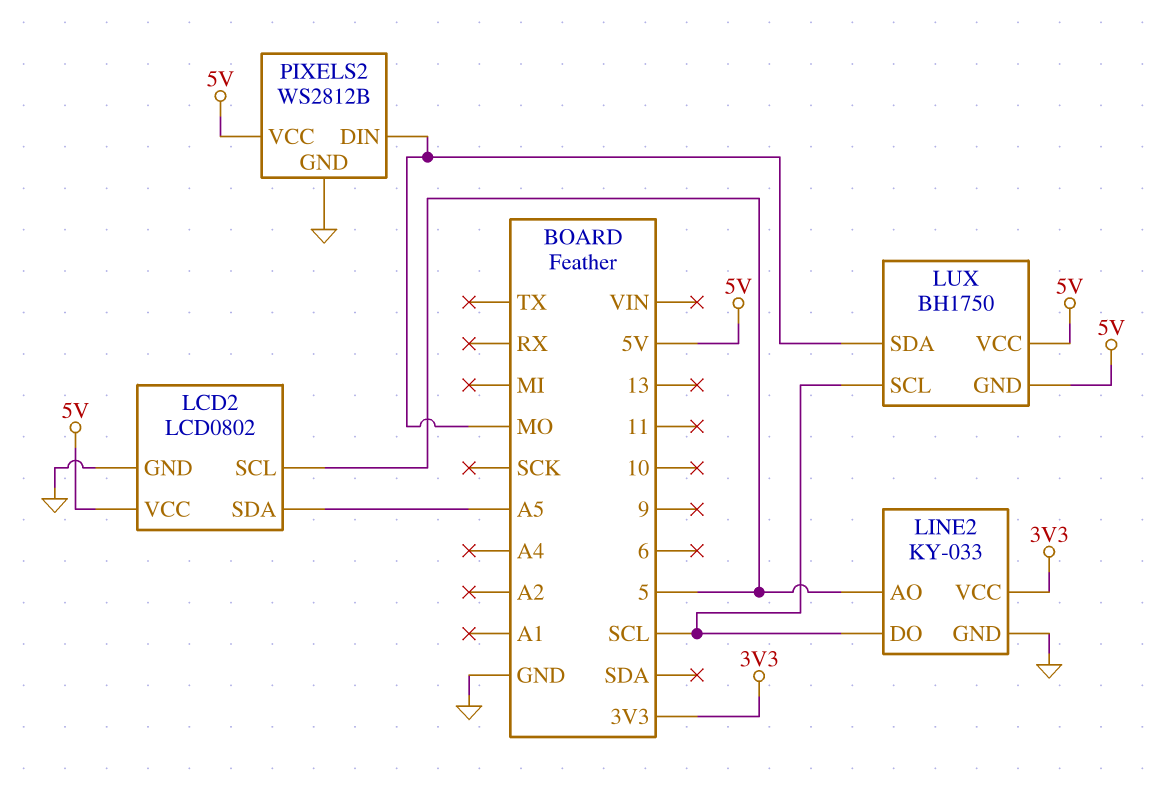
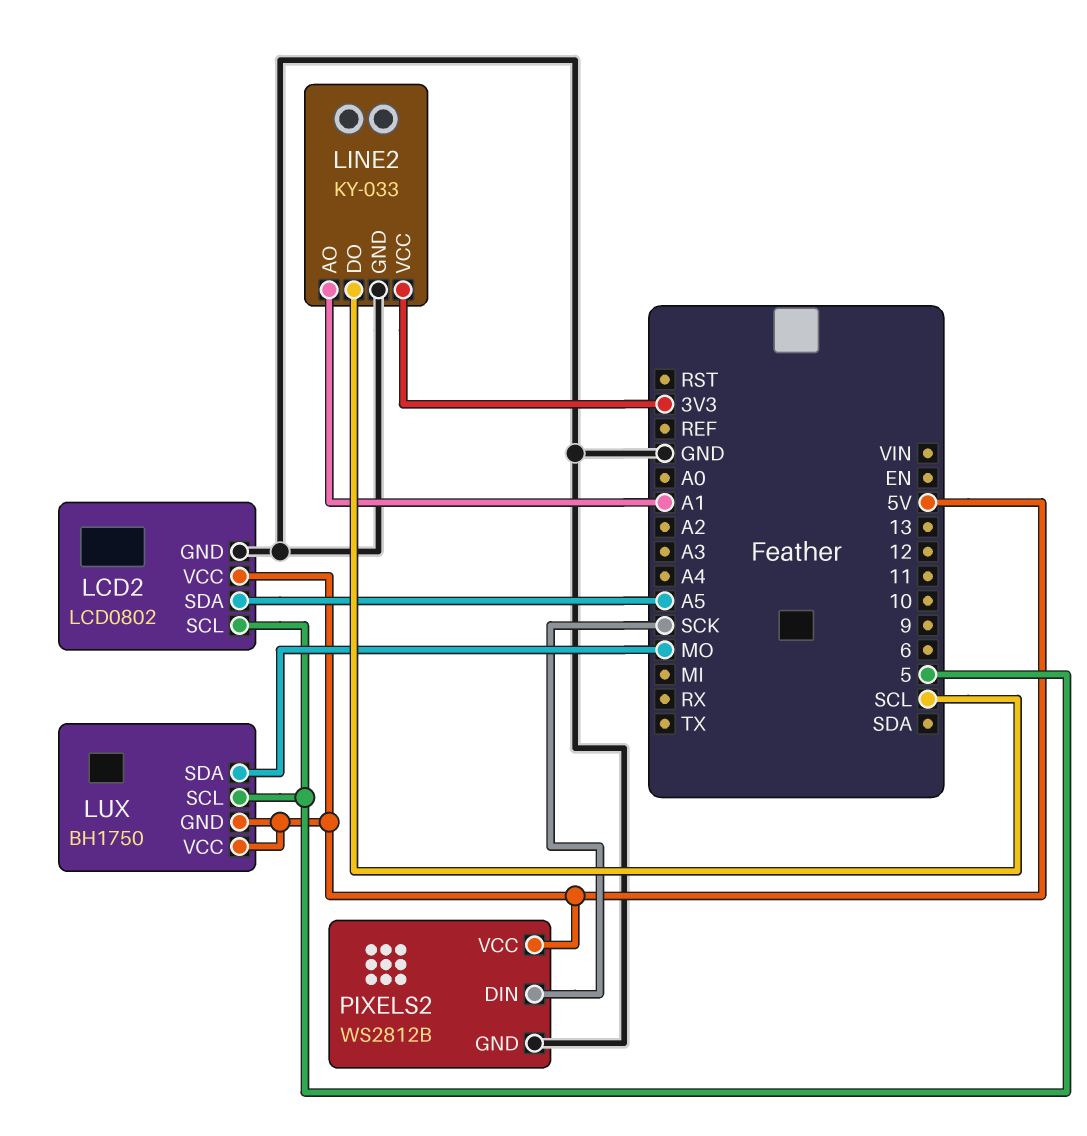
LINE2 pin AO: 5 -> A1
LUX pin SCL: SCL -> 5
PIXELS2 pin DIN: MO -> SCK

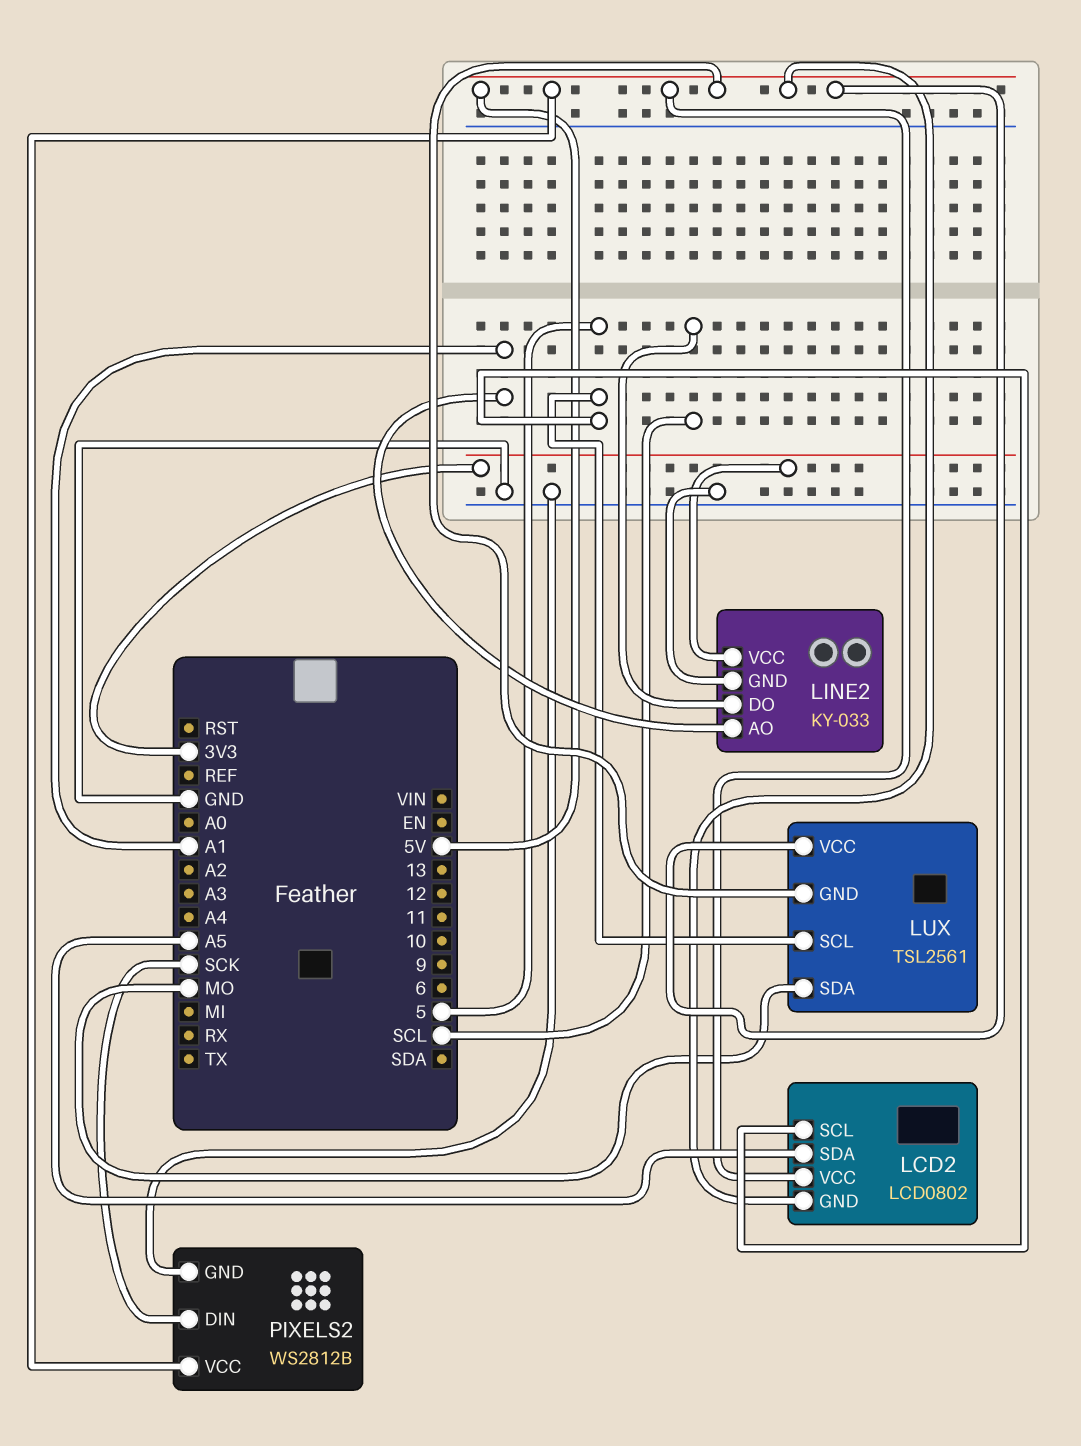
LCD2 pin GND: GND -> 5V
LUX: BH1750 -> TSL2561

